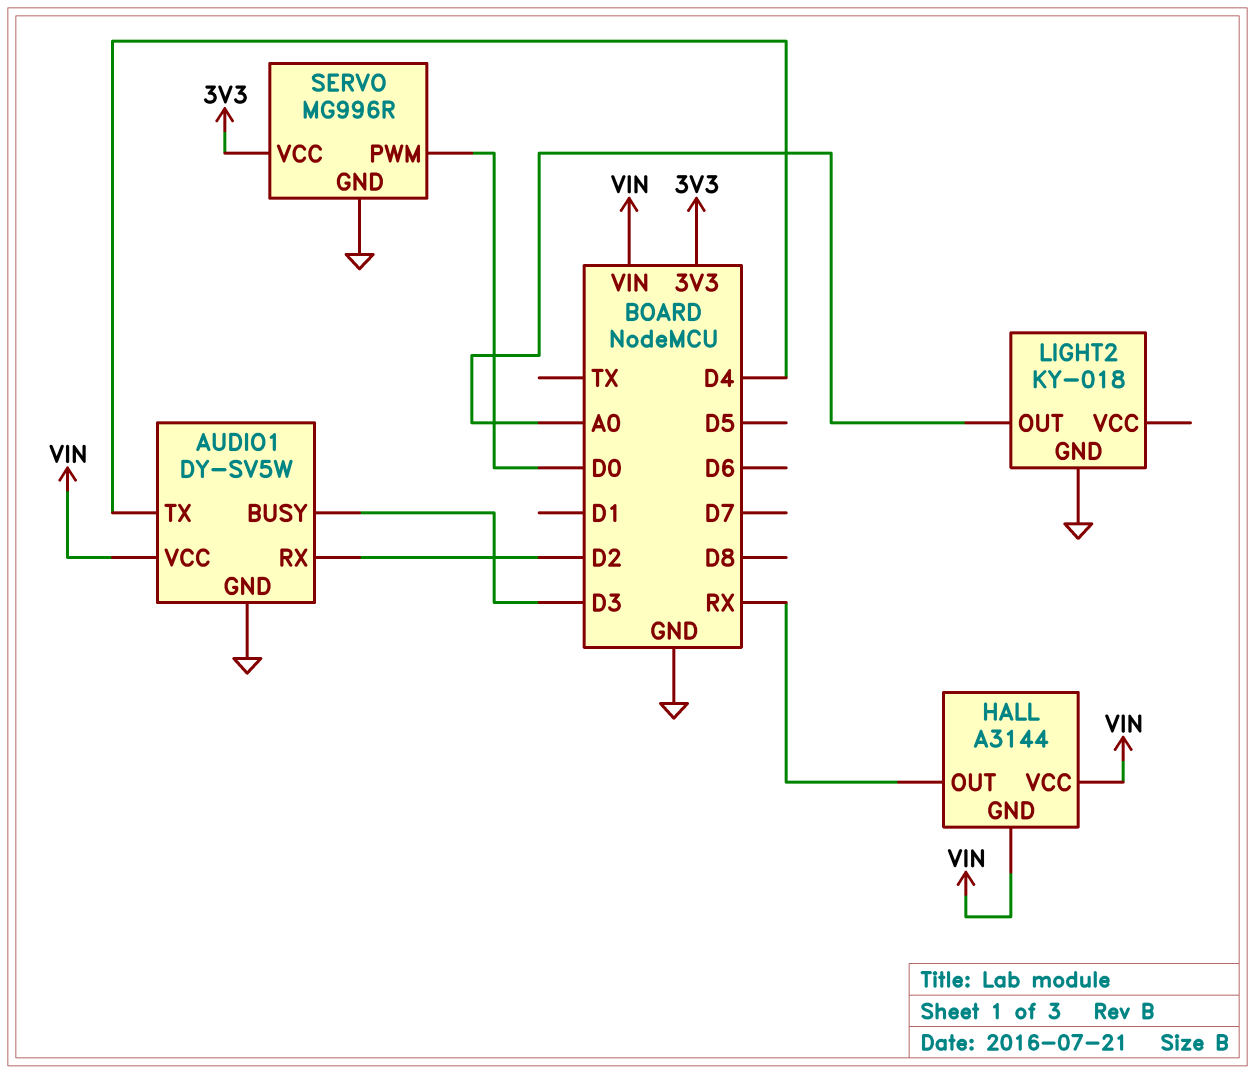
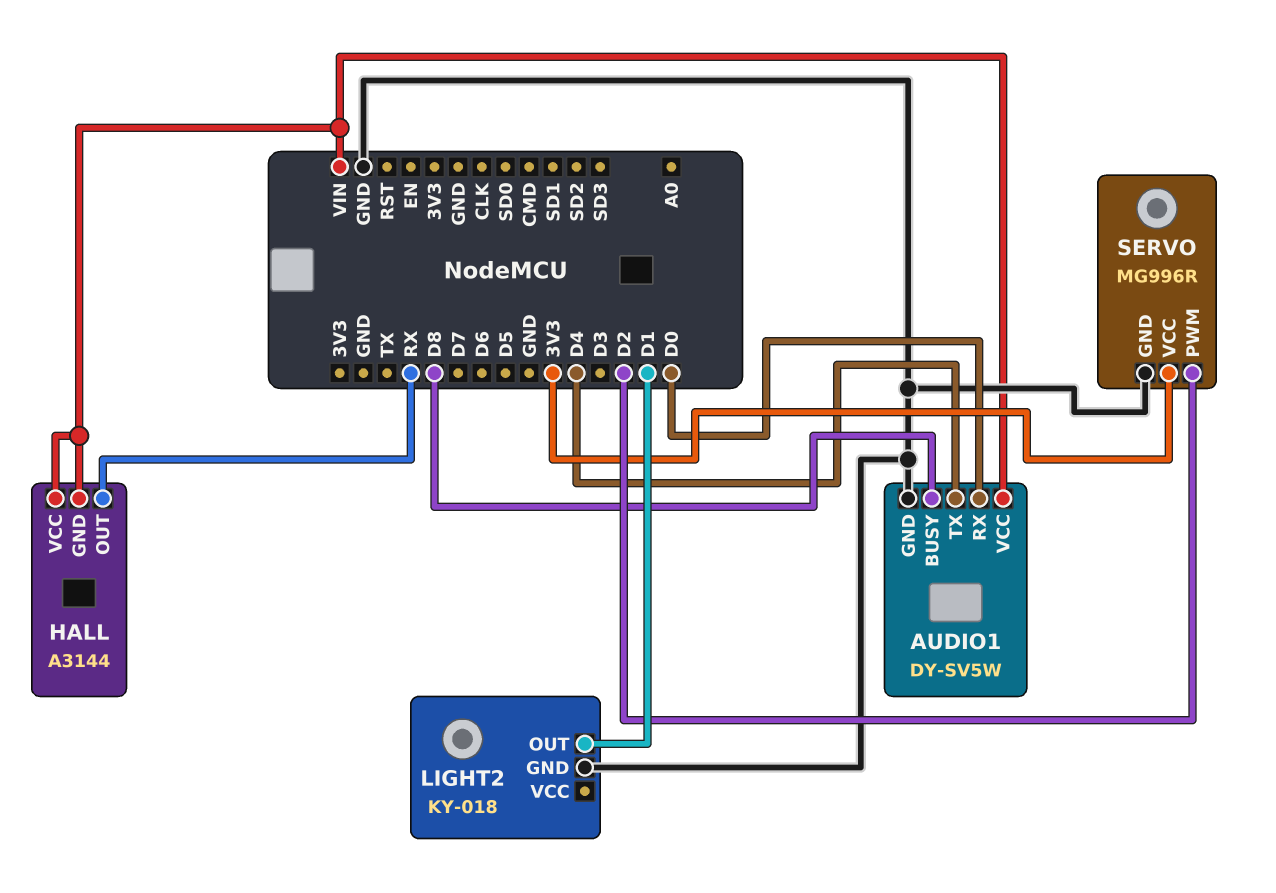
AUDIO1 pin BUSY: D3 -> D8
AUDIO1 pin RX: D2 -> D0
LIGHT2 pin OUT: A0 -> D1
SERVO pin PWM: D0 -> D2

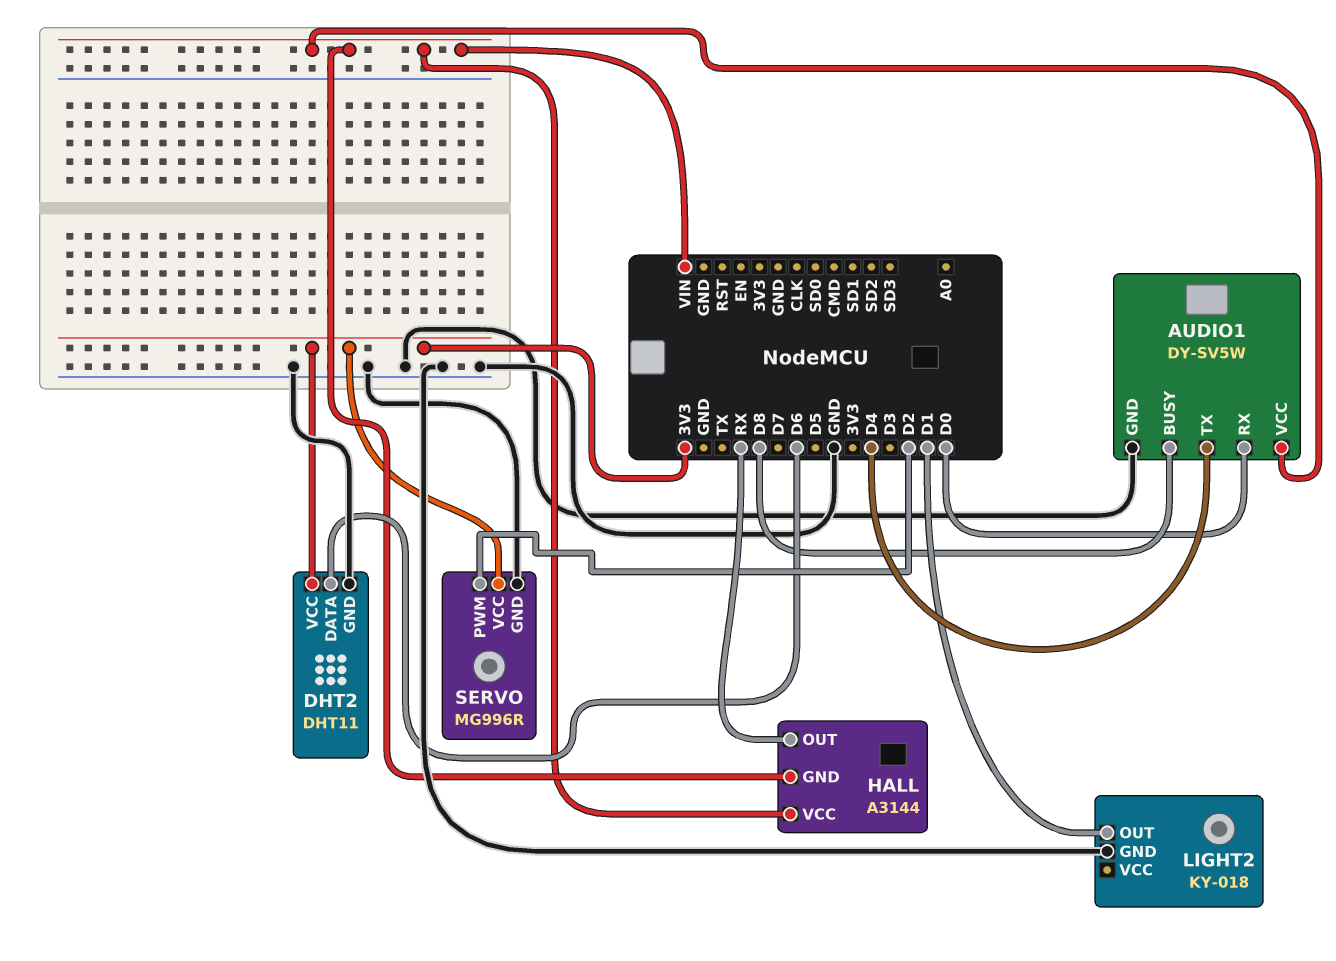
DHT2: none -> DHT11
DHT2 pin DATA: none -> D6
DHT2 pin GND: none -> GND
DHT2 pin VCC: none -> 3V3

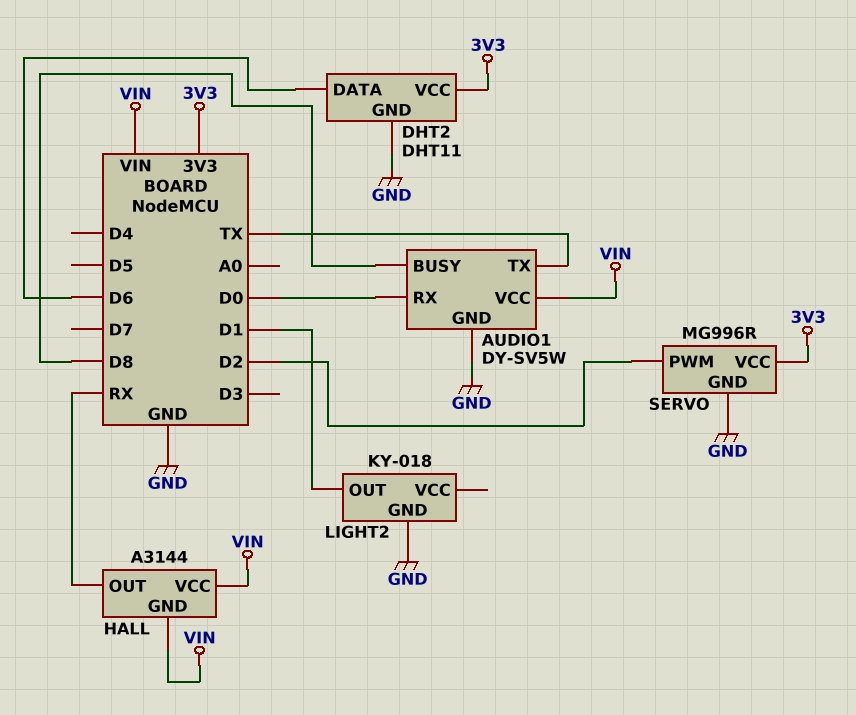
AUDIO1 pin TX: D4 -> TX

